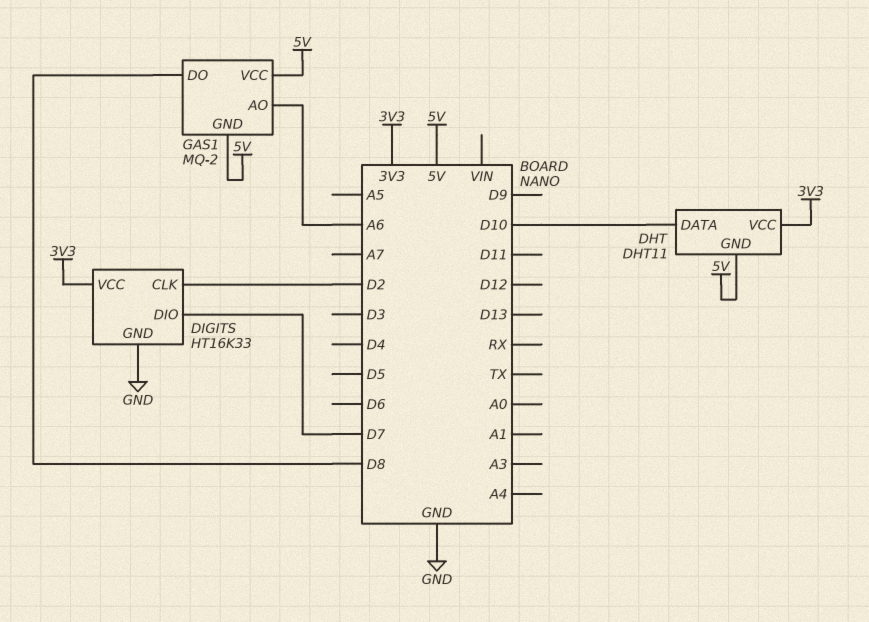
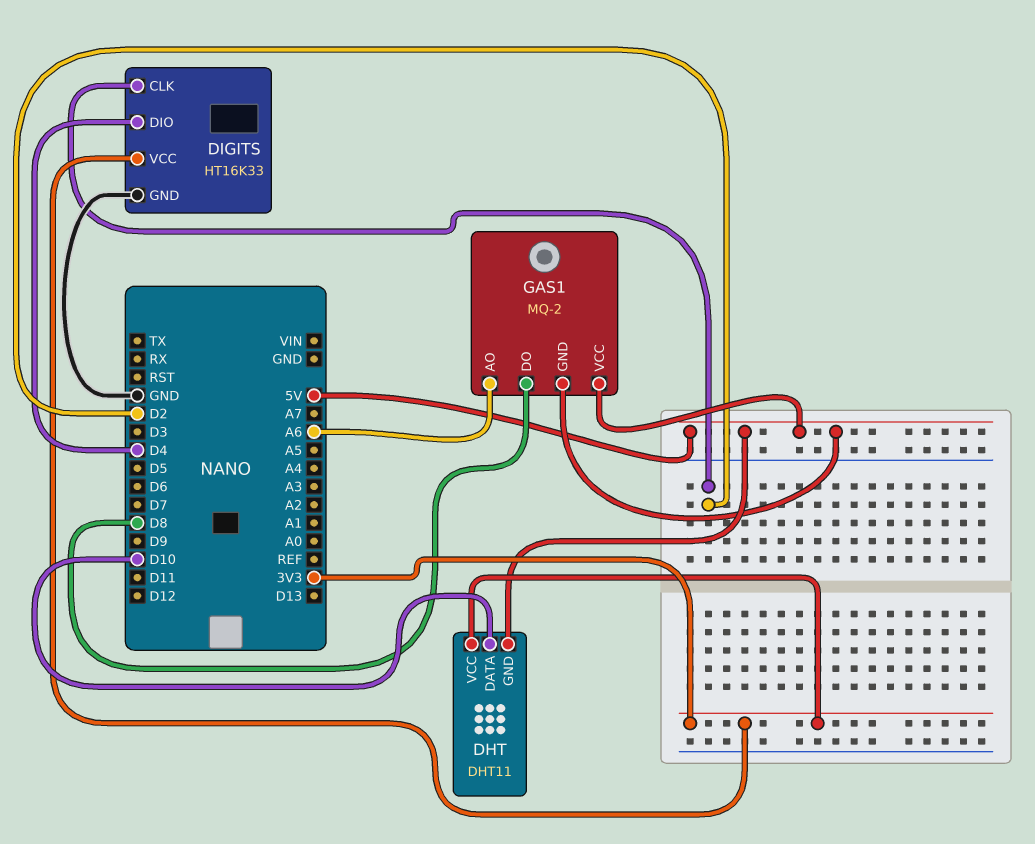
DIGITS pin DIO: D7 -> D4

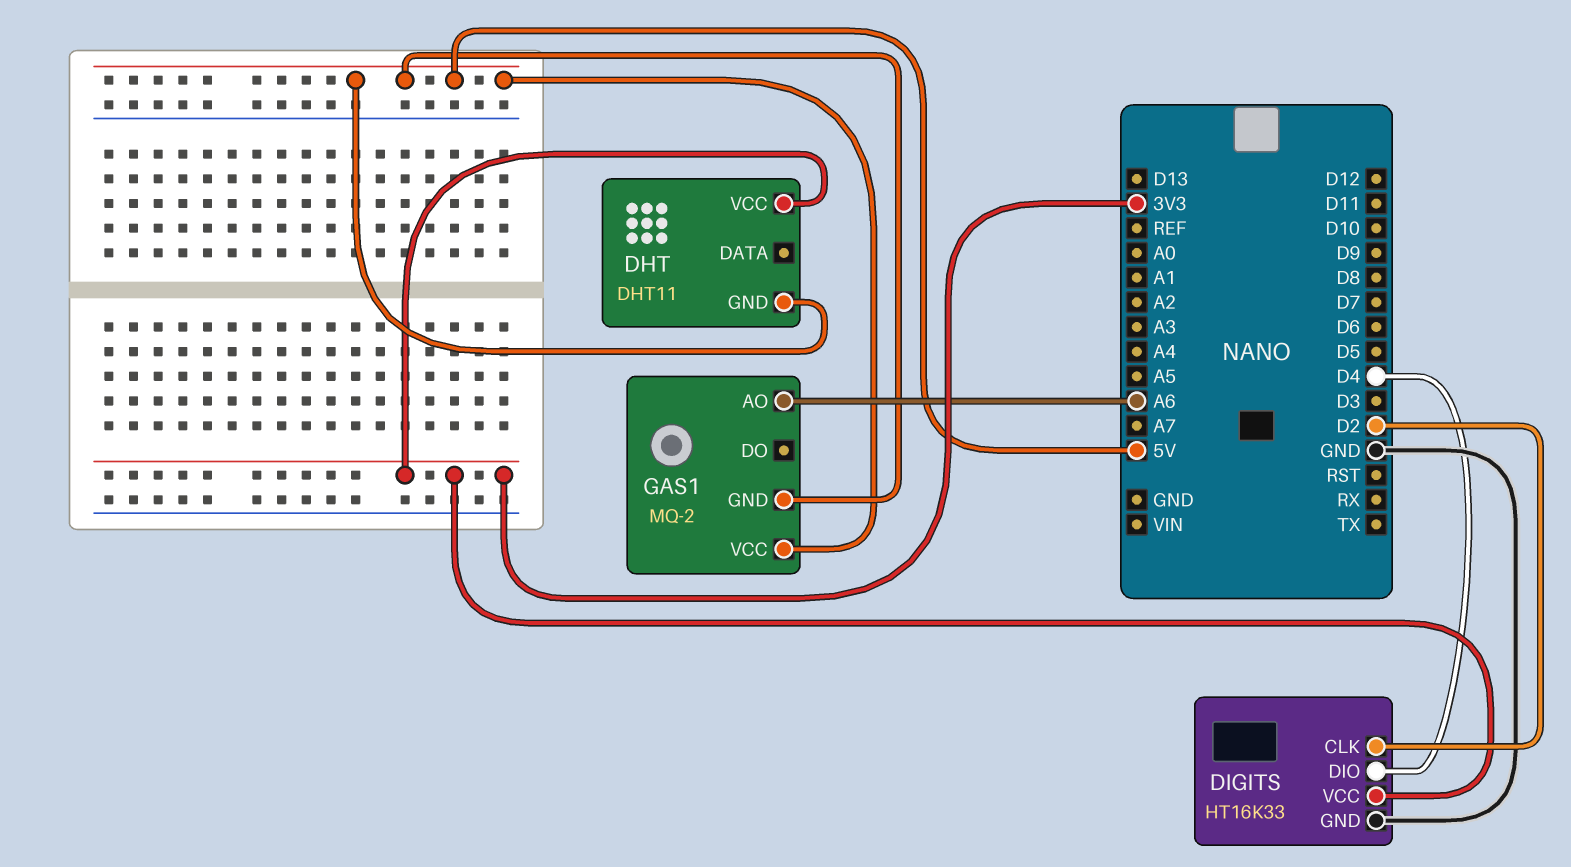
DHT pin DATA: D10 -> none
GAS1 pin DO: D8 -> none

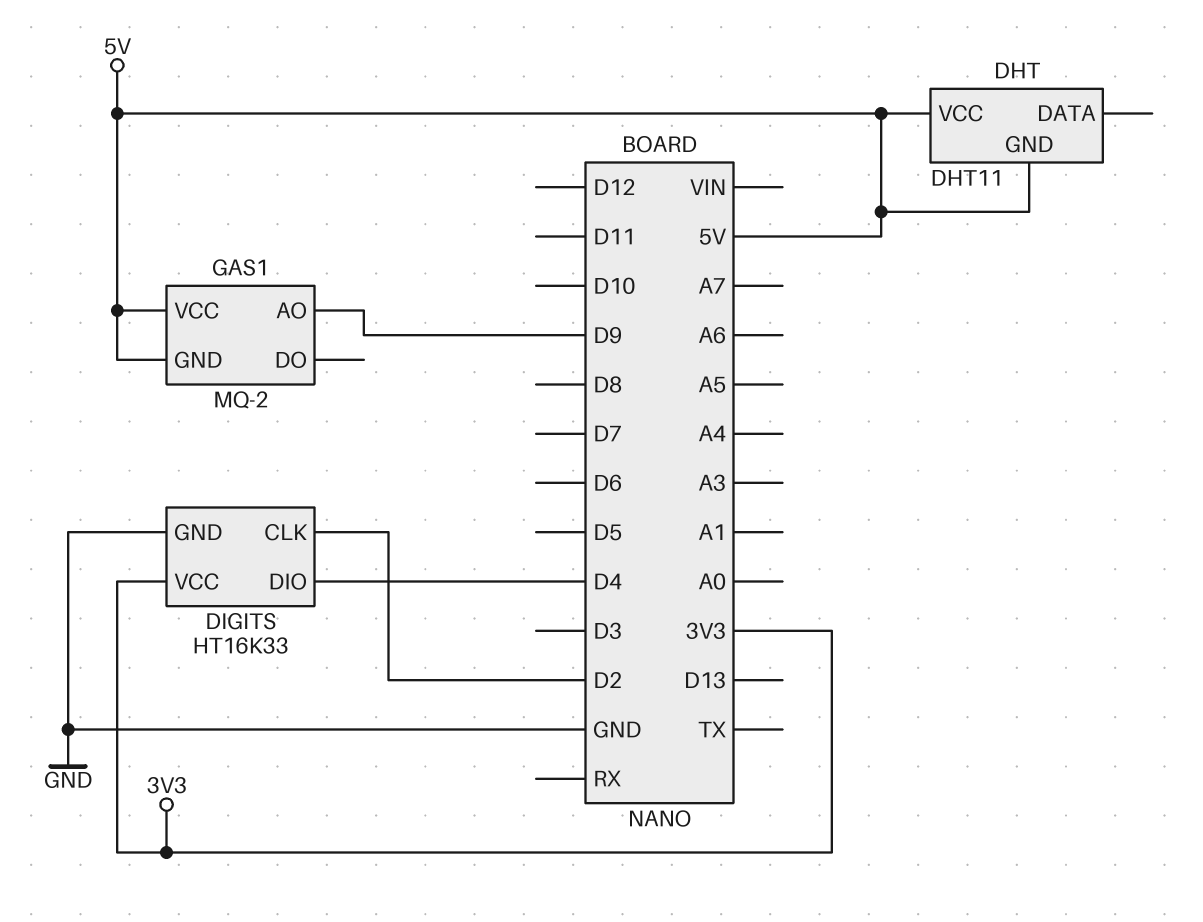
DHT pin VCC: 3V3 -> 5V
GAS1 pin AO: A6 -> D9

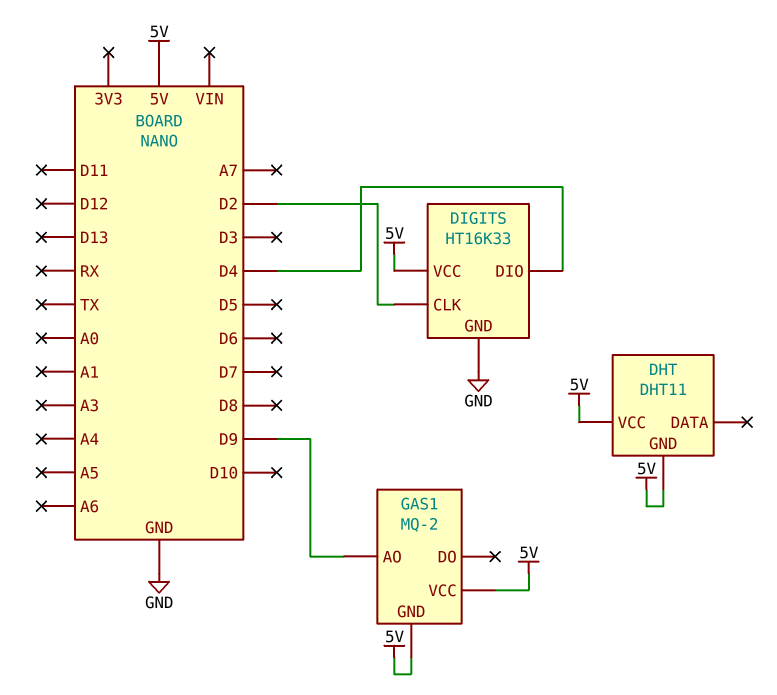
DIGITS pin VCC: 3V3 -> 5V

